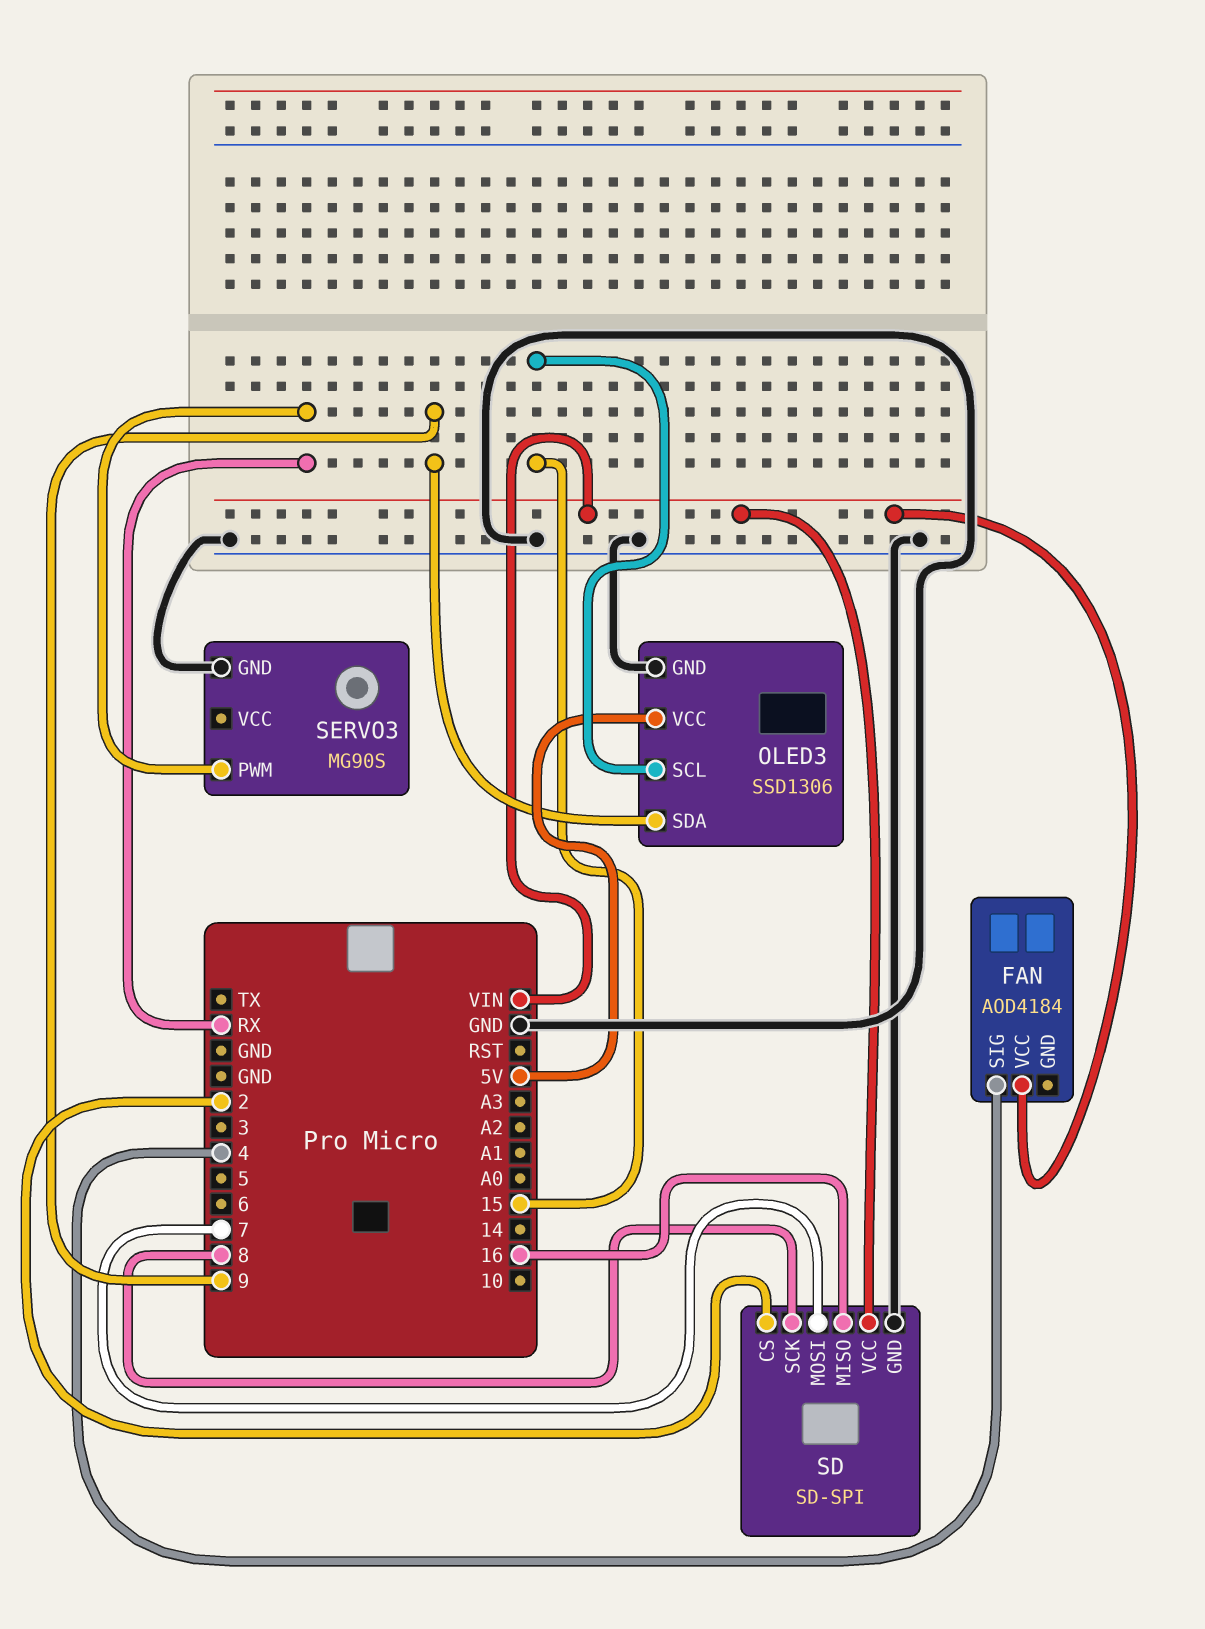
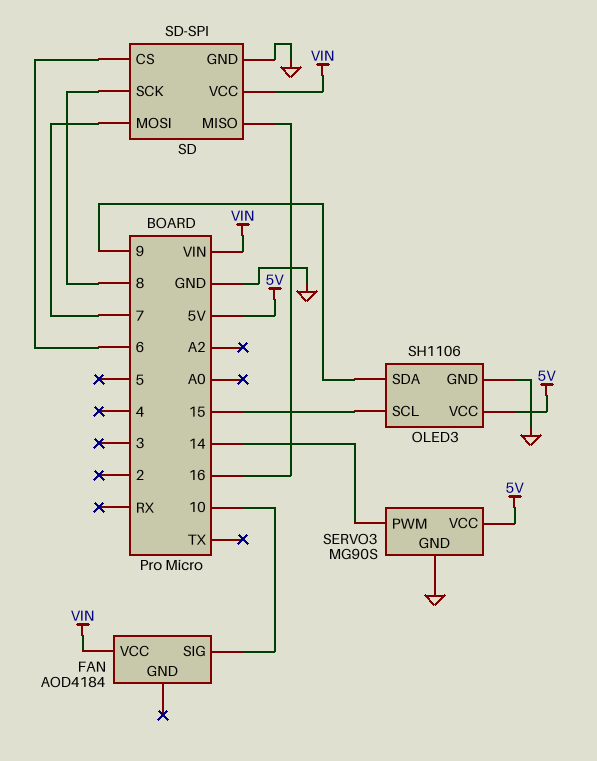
FAN pin SIG: 4 -> 10
OLED3: SSD1306 -> SH1106
SD pin CS: 2 -> 6
SERVO3 pin PWM: RX -> 14
SERVO3 pin VCC: none -> 5V

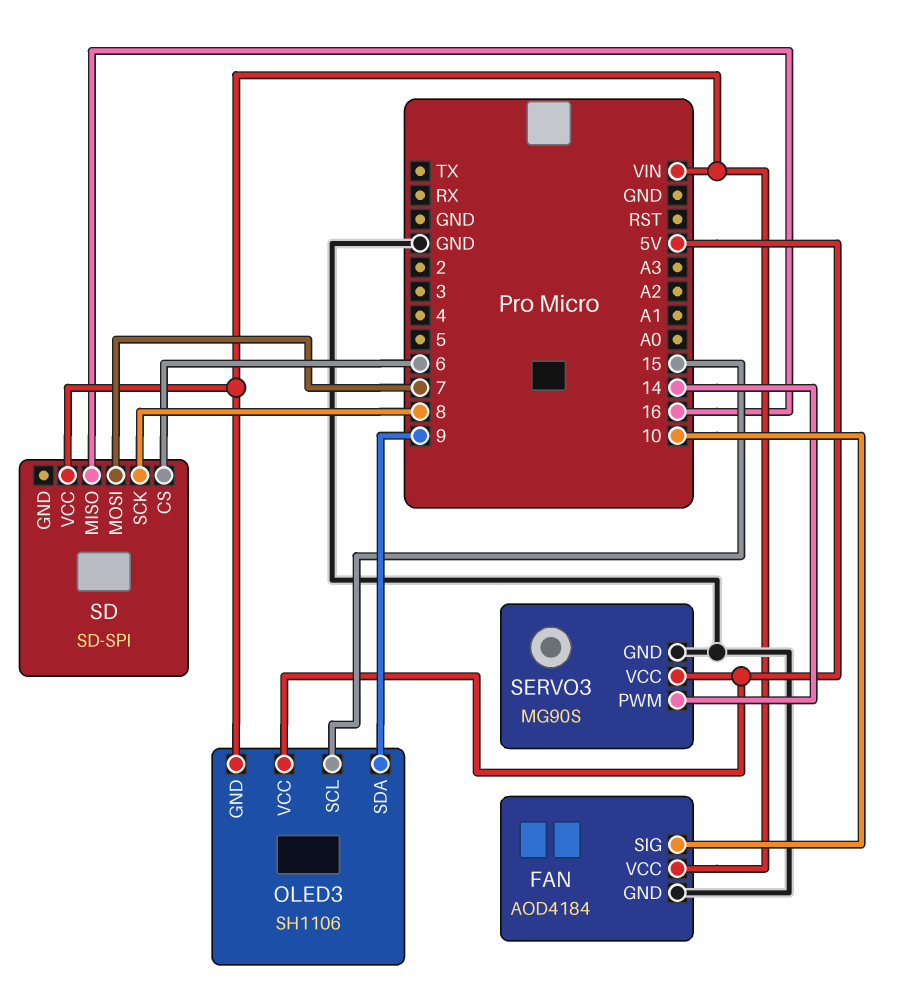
FAN pin GND: none -> GND
OLED3 pin GND: GND -> VIN
SD pin GND: GND -> none

